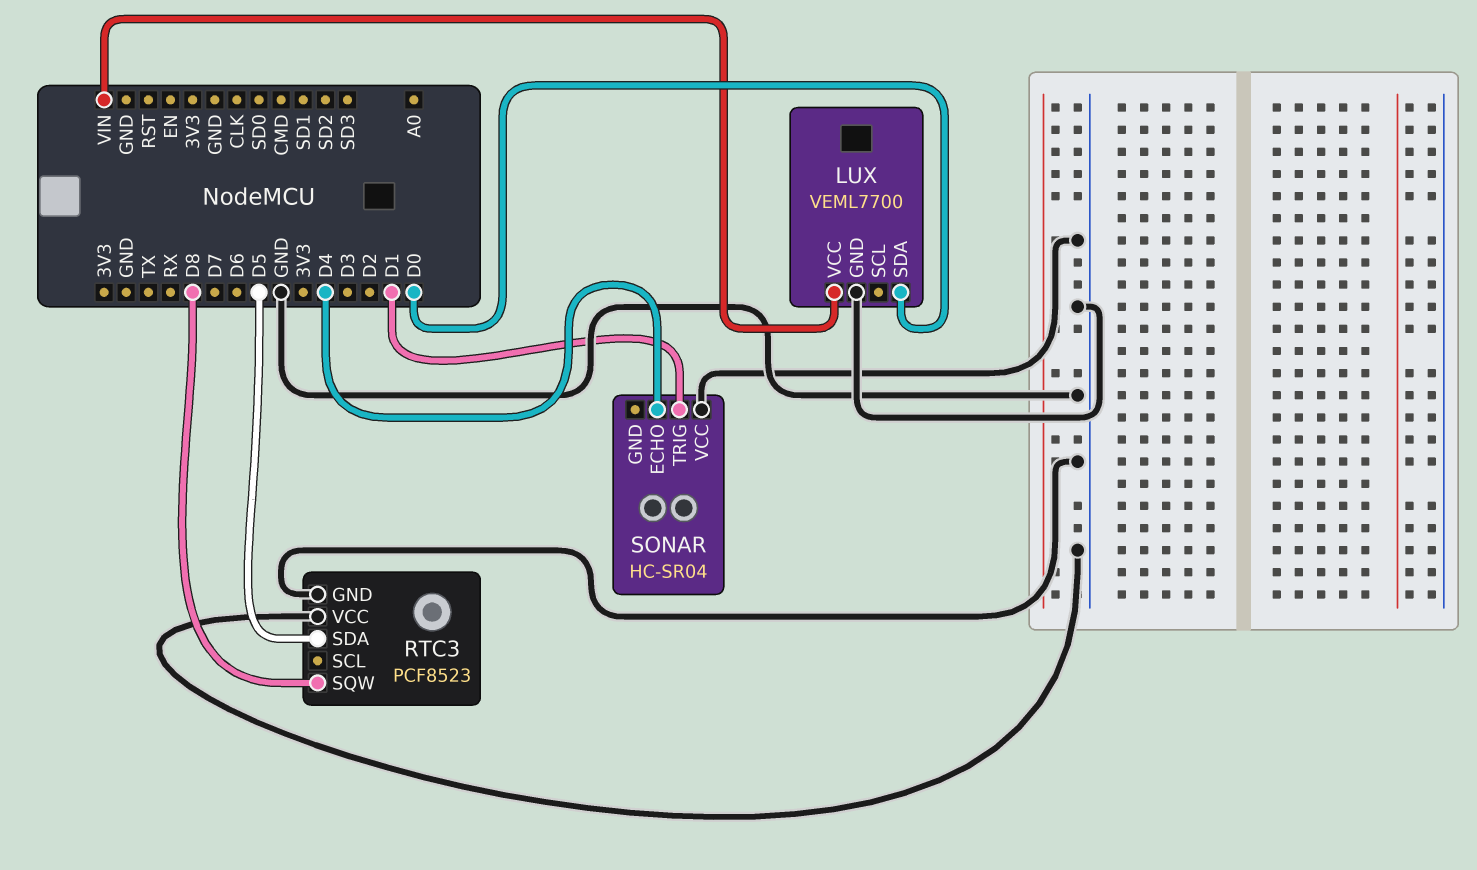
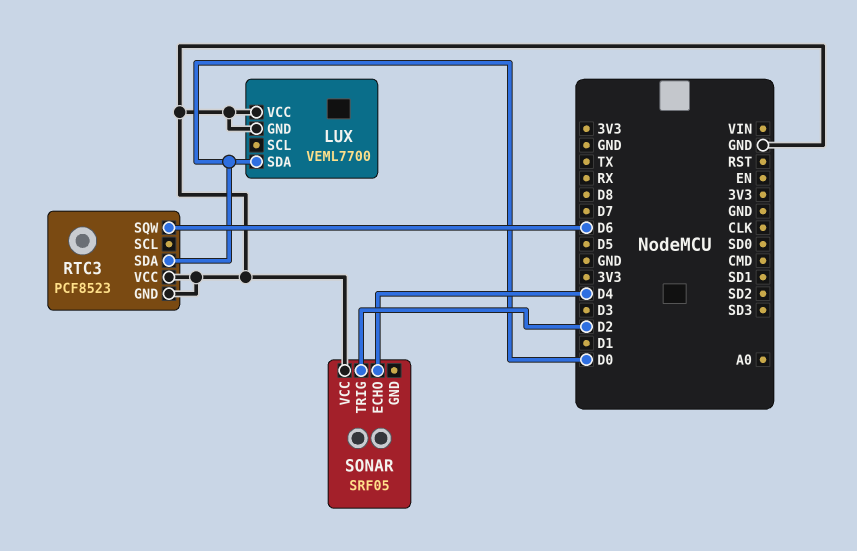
LUX pin VCC: VIN -> GND
RTC3 pin SDA: D5 -> D0
RTC3 pin SQW: D8 -> D6
SONAR: HC-SR04 -> SRF05
SONAR pin TRIG: D1 -> D2

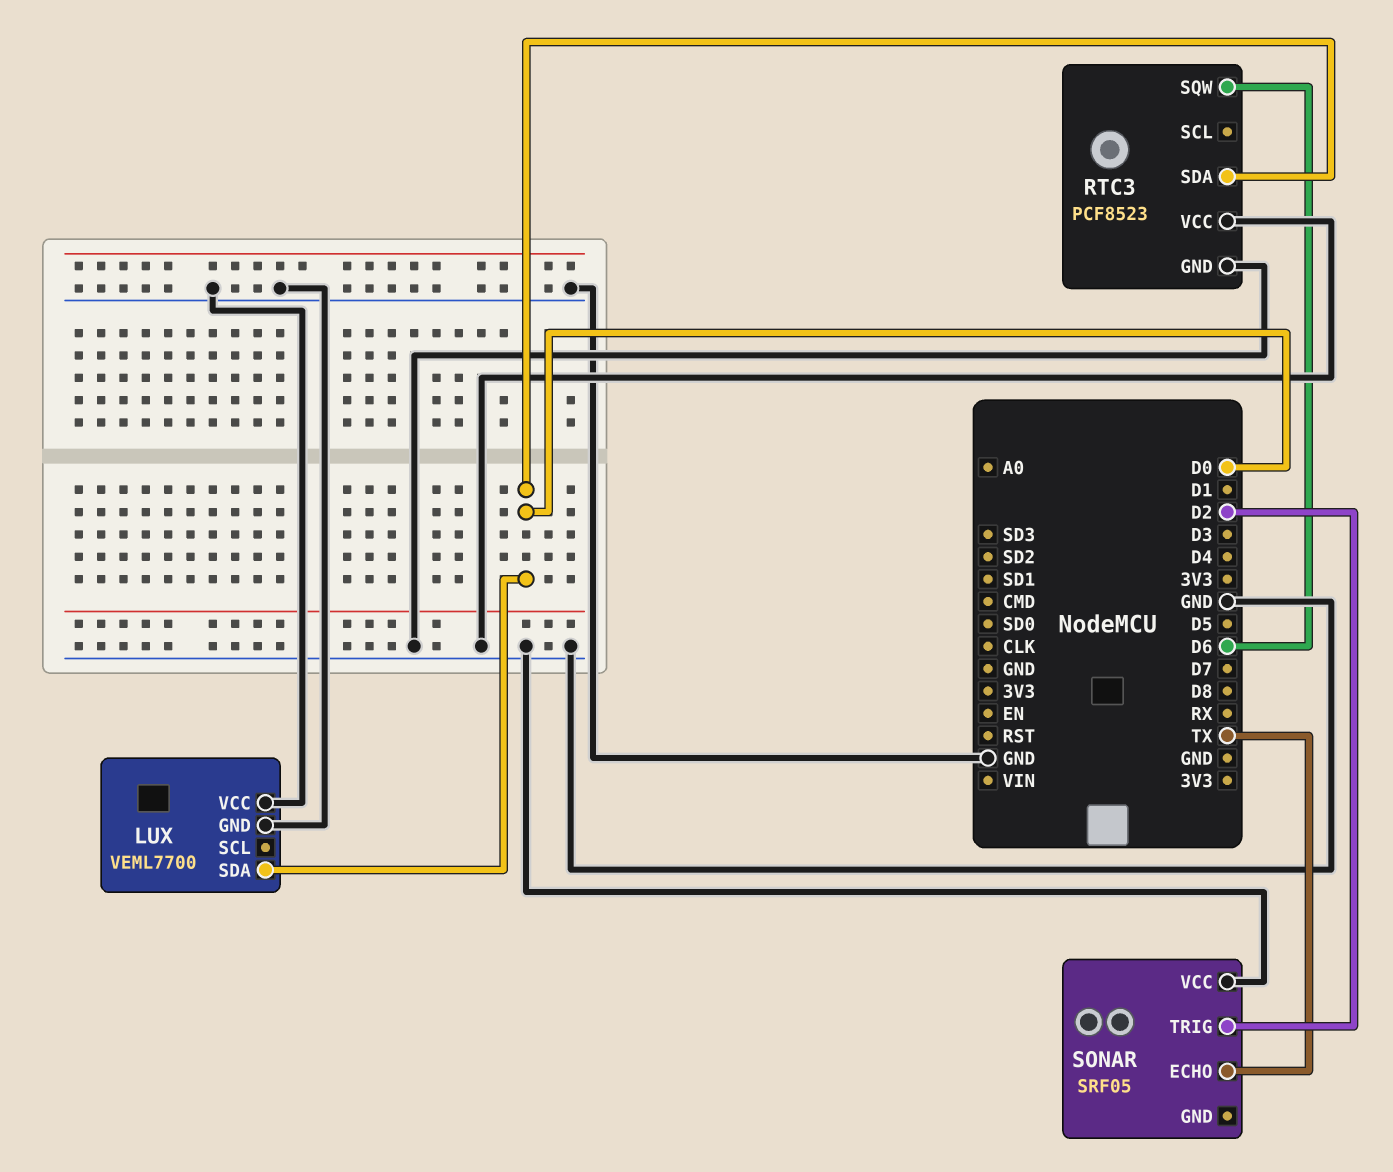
SONAR pin ECHO: D4 -> TX

